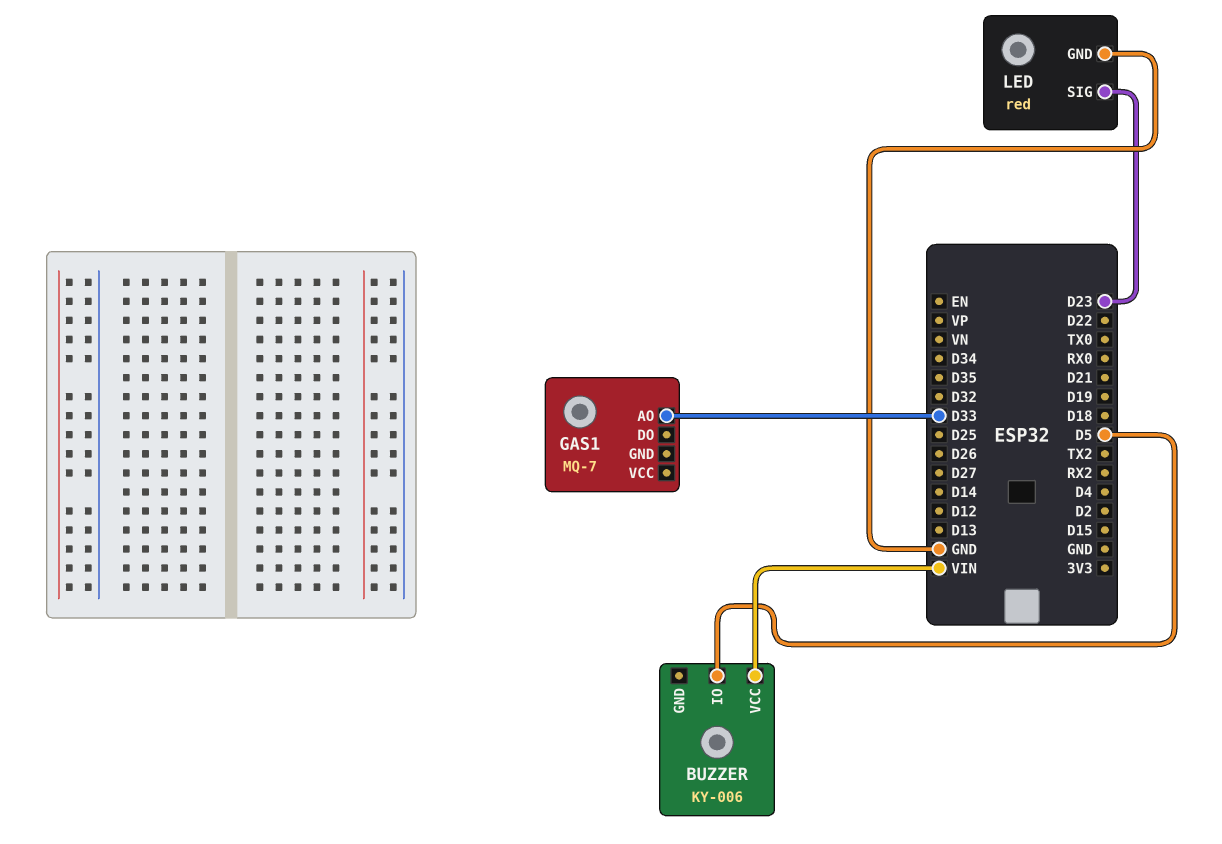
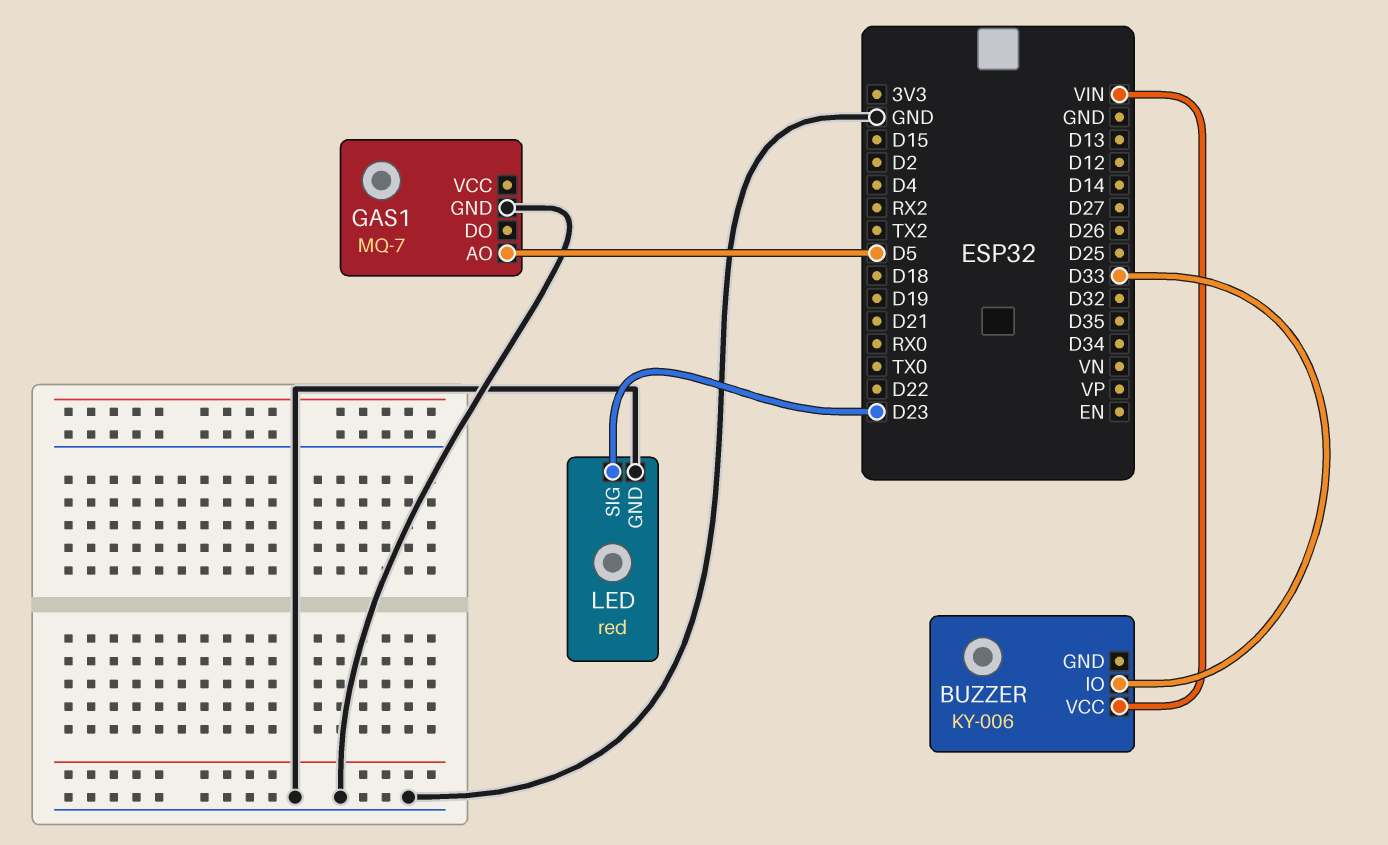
BUZZER pin IO: D5 -> D33
GAS1 pin AO: D33 -> D5
GAS1 pin GND: none -> GND

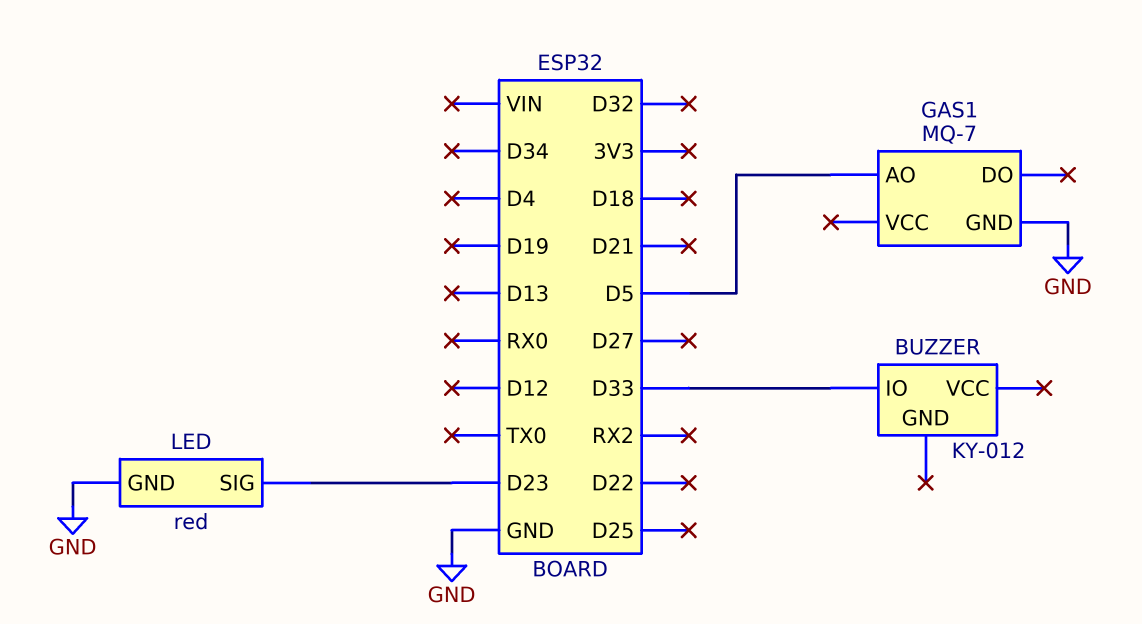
BUZZER: KY-006 -> KY-012
BUZZER pin VCC: VIN -> none

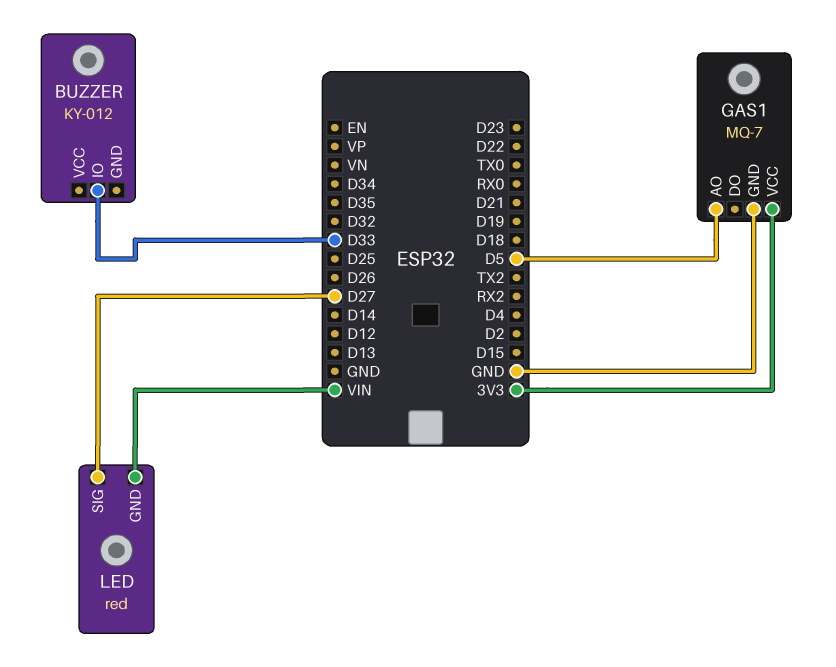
GAS1 pin VCC: none -> 3V3
LED pin GND: GND -> VIN
LED pin SIG: D23 -> D27

